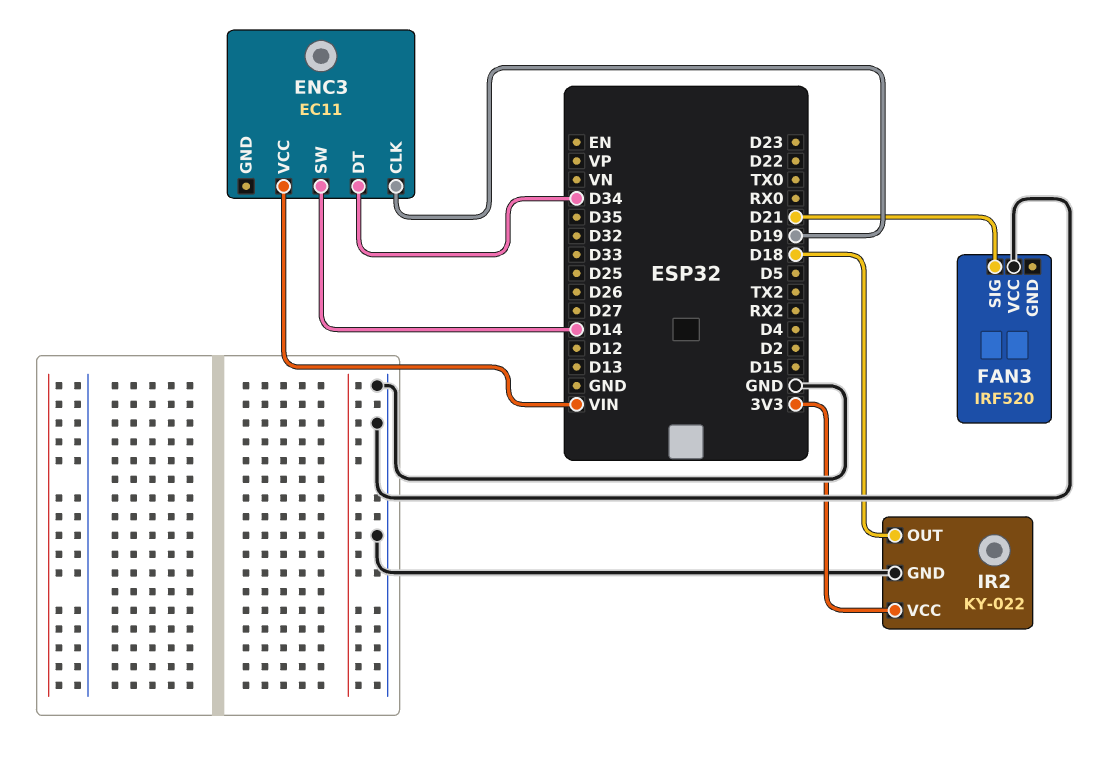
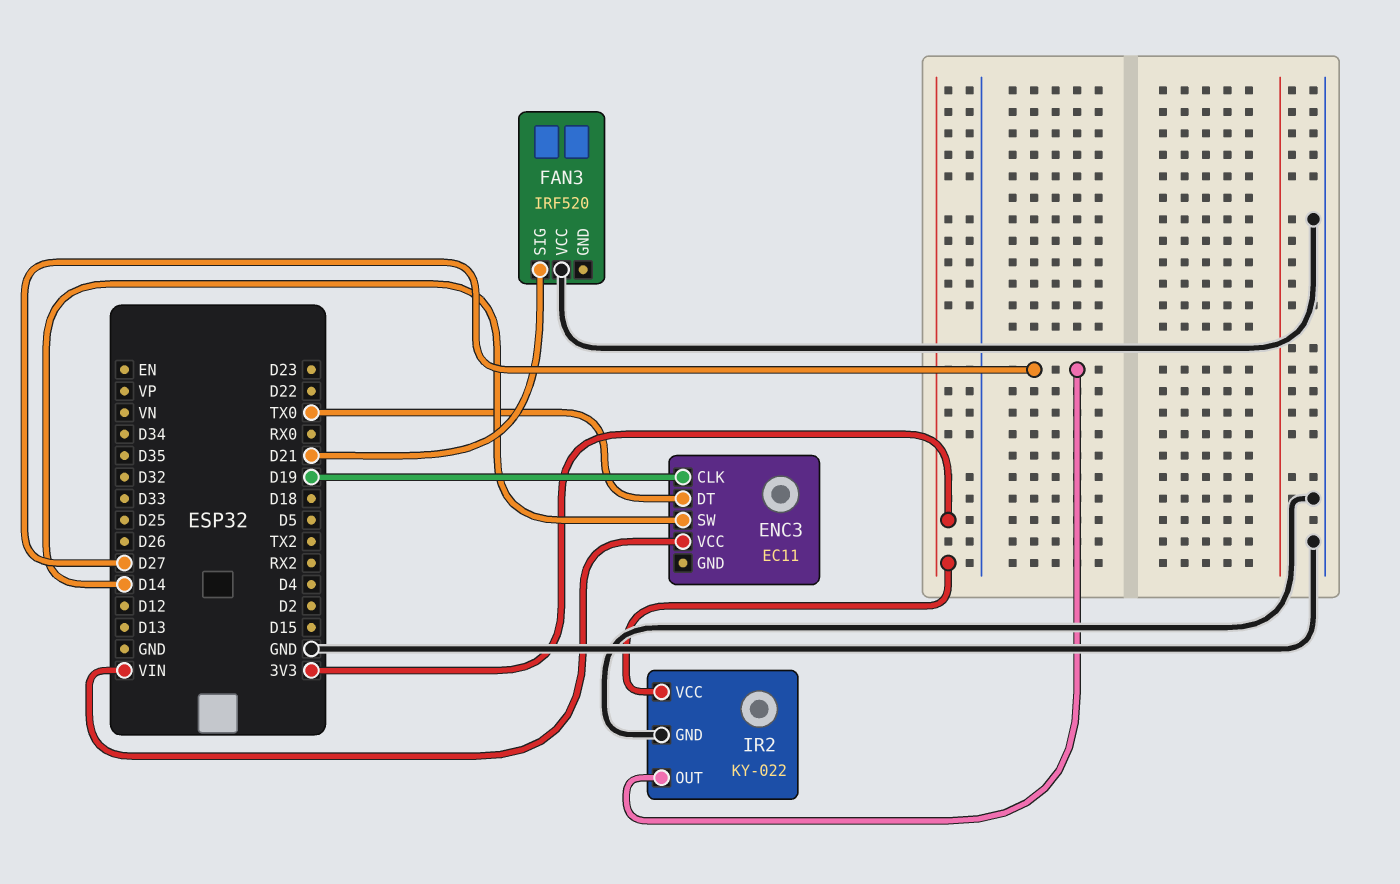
ENC3 pin DT: D34 -> TX0
IR2 pin OUT: D18 -> D27

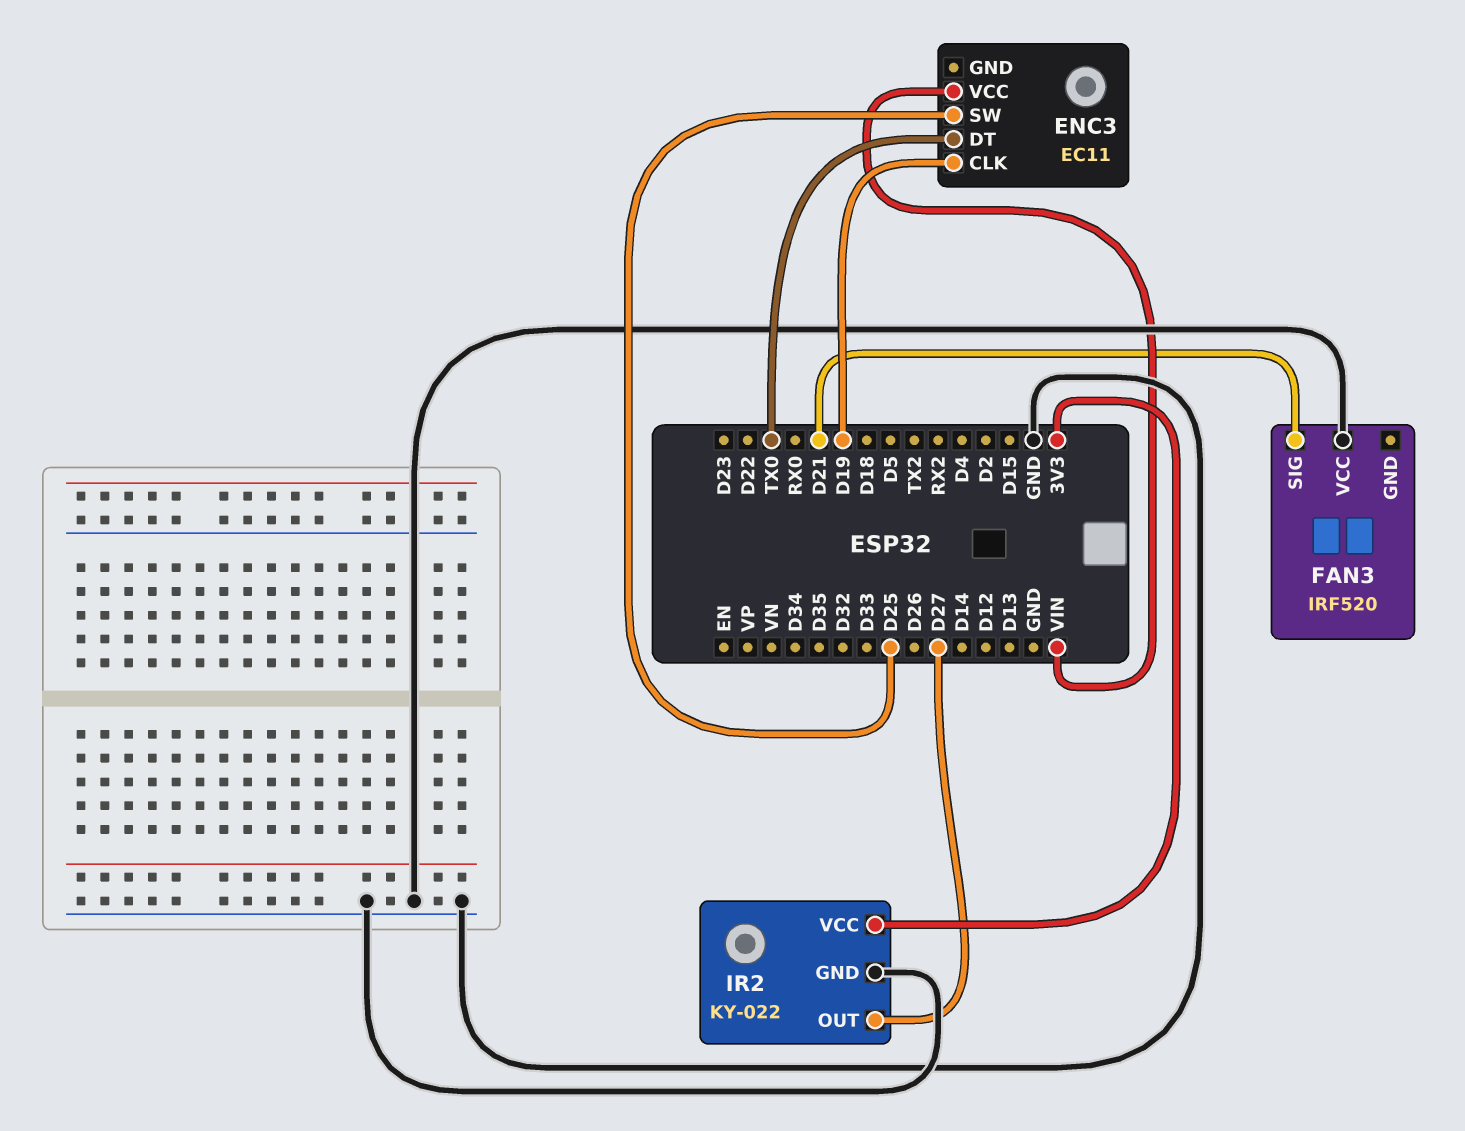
ENC3 pin SW: D14 -> D25

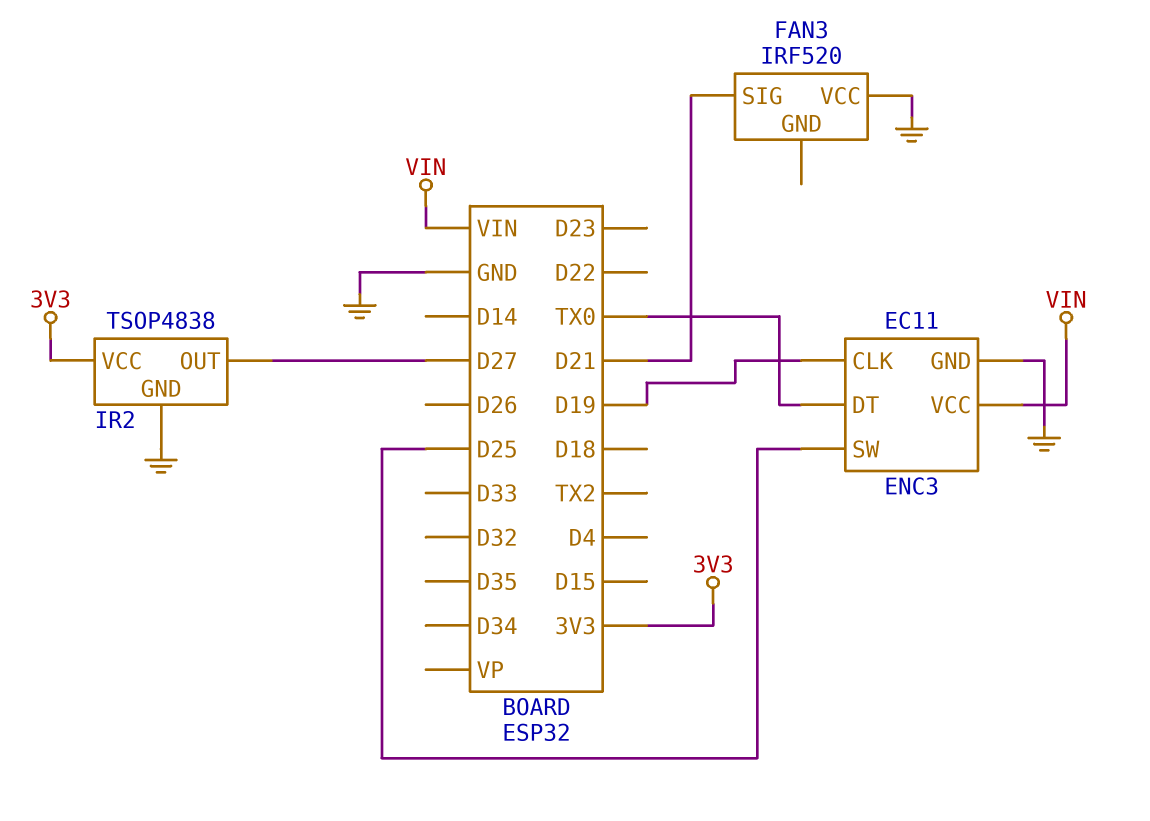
ENC3 pin GND: none -> GND
IR2: KY-022 -> TSOP4838

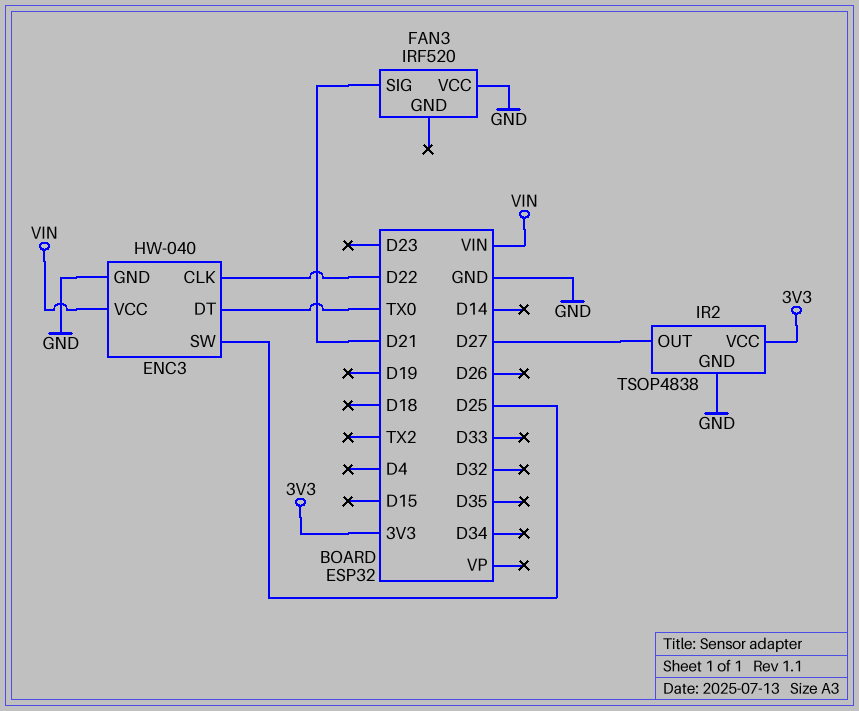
ENC3: EC11 -> HW-040
ENC3 pin CLK: D19 -> D22

